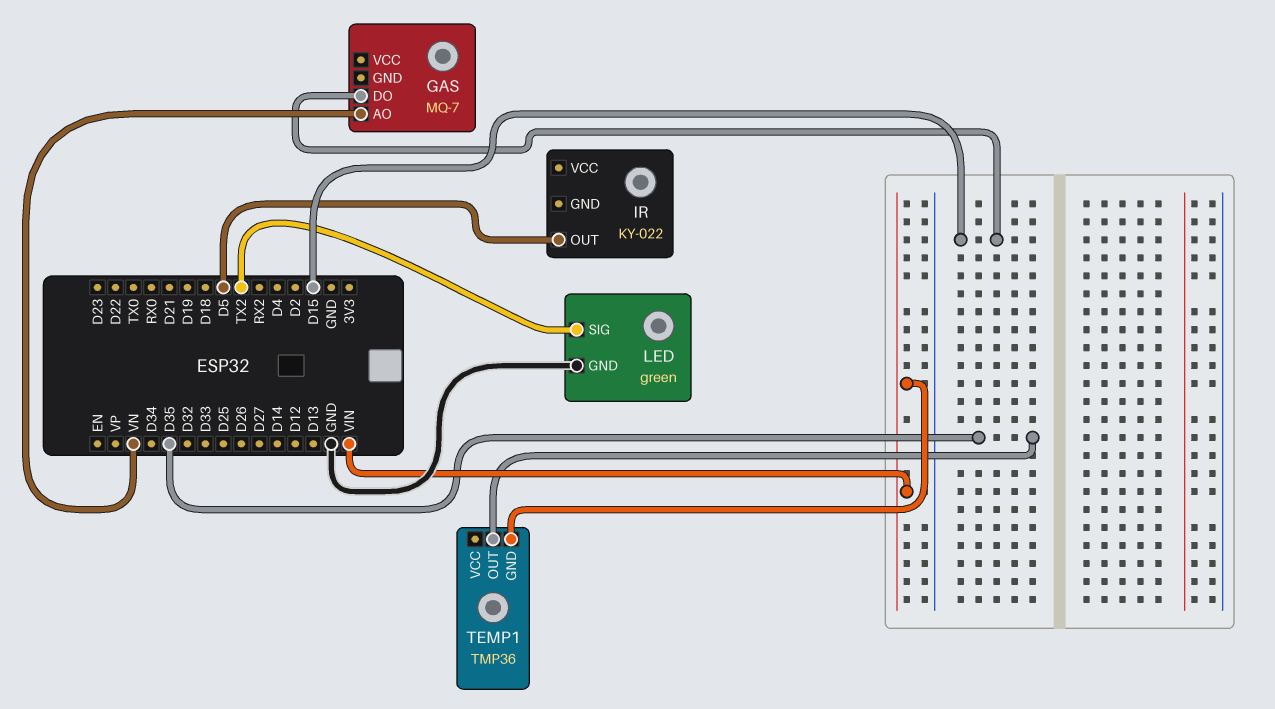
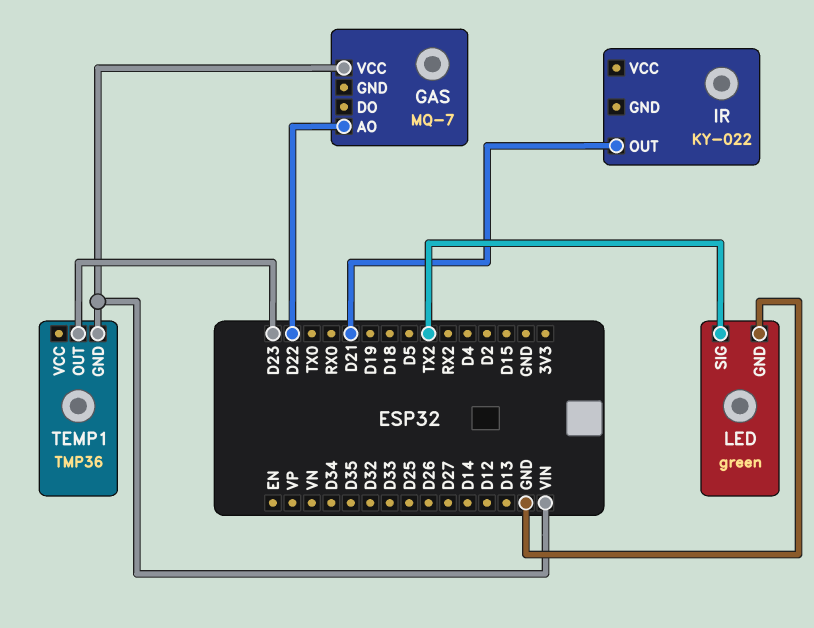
GAS pin AO: VN -> D22
GAS pin DO: D15 -> none
GAS pin VCC: none -> VIN
IR pin OUT: D5 -> D21
TEMP1 pin OUT: D35 -> D23

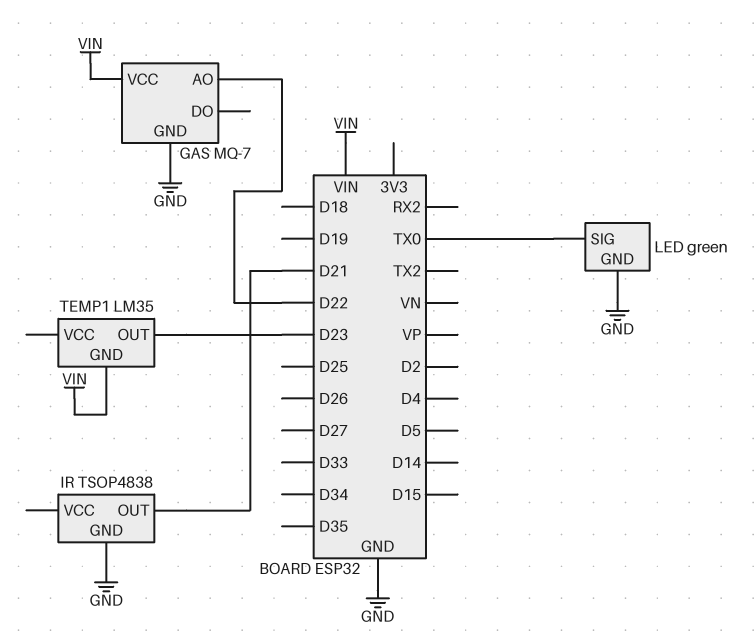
GAS pin GND: none -> GND
IR: KY-022 -> TSOP4838
IR pin GND: none -> GND
LED pin SIG: TX2 -> TX0
TEMP1: TMP36 -> LM35

